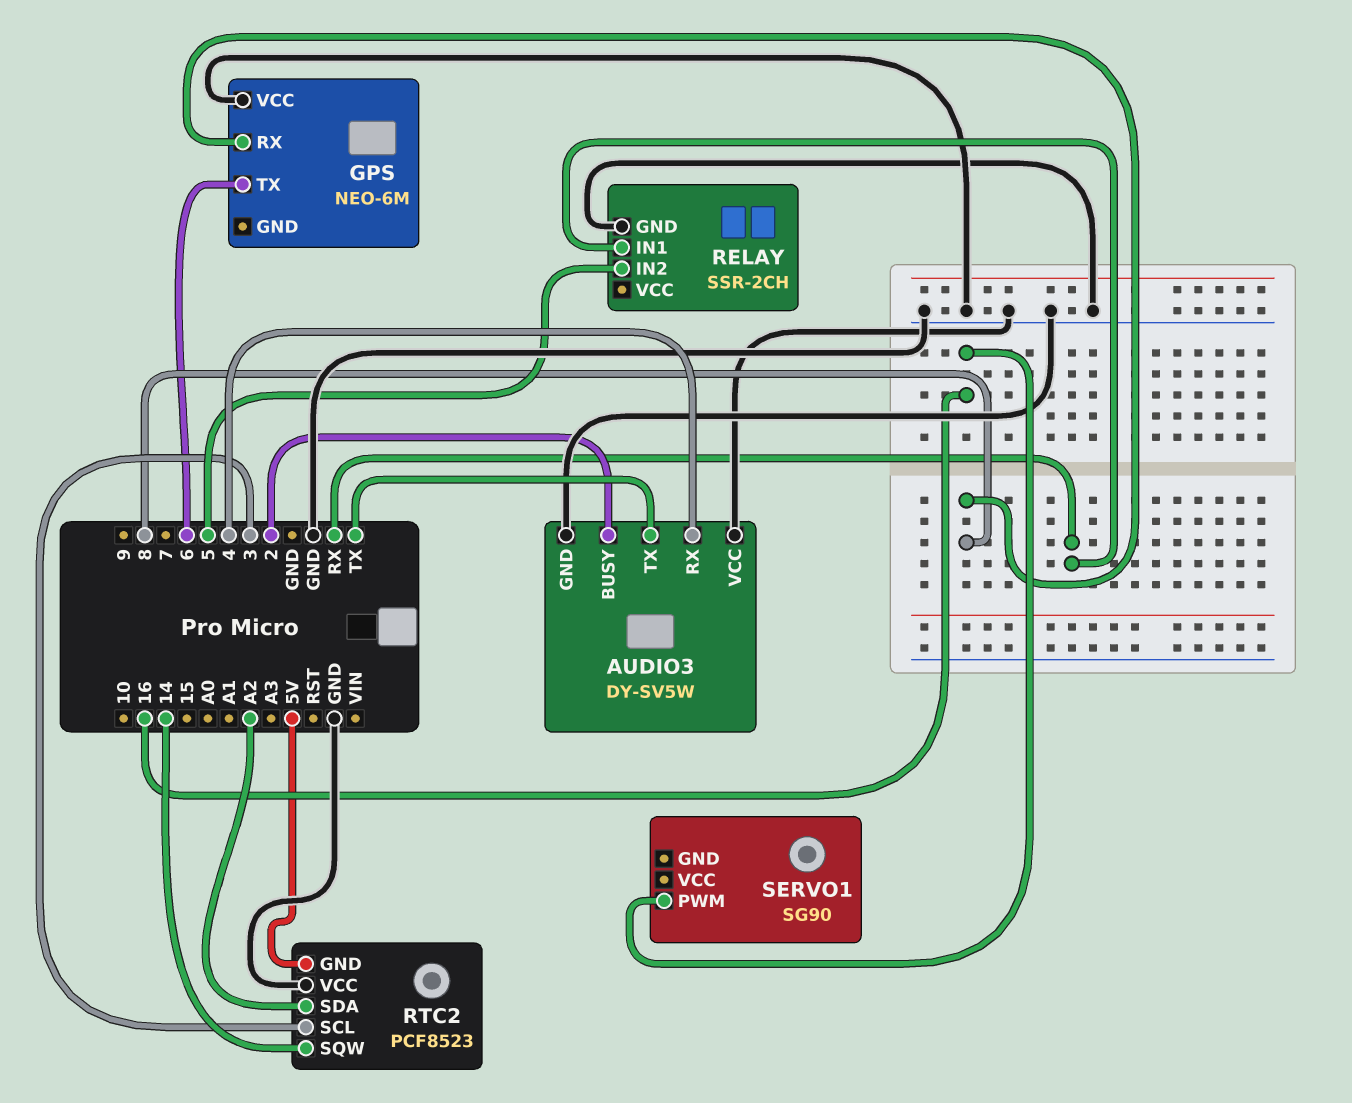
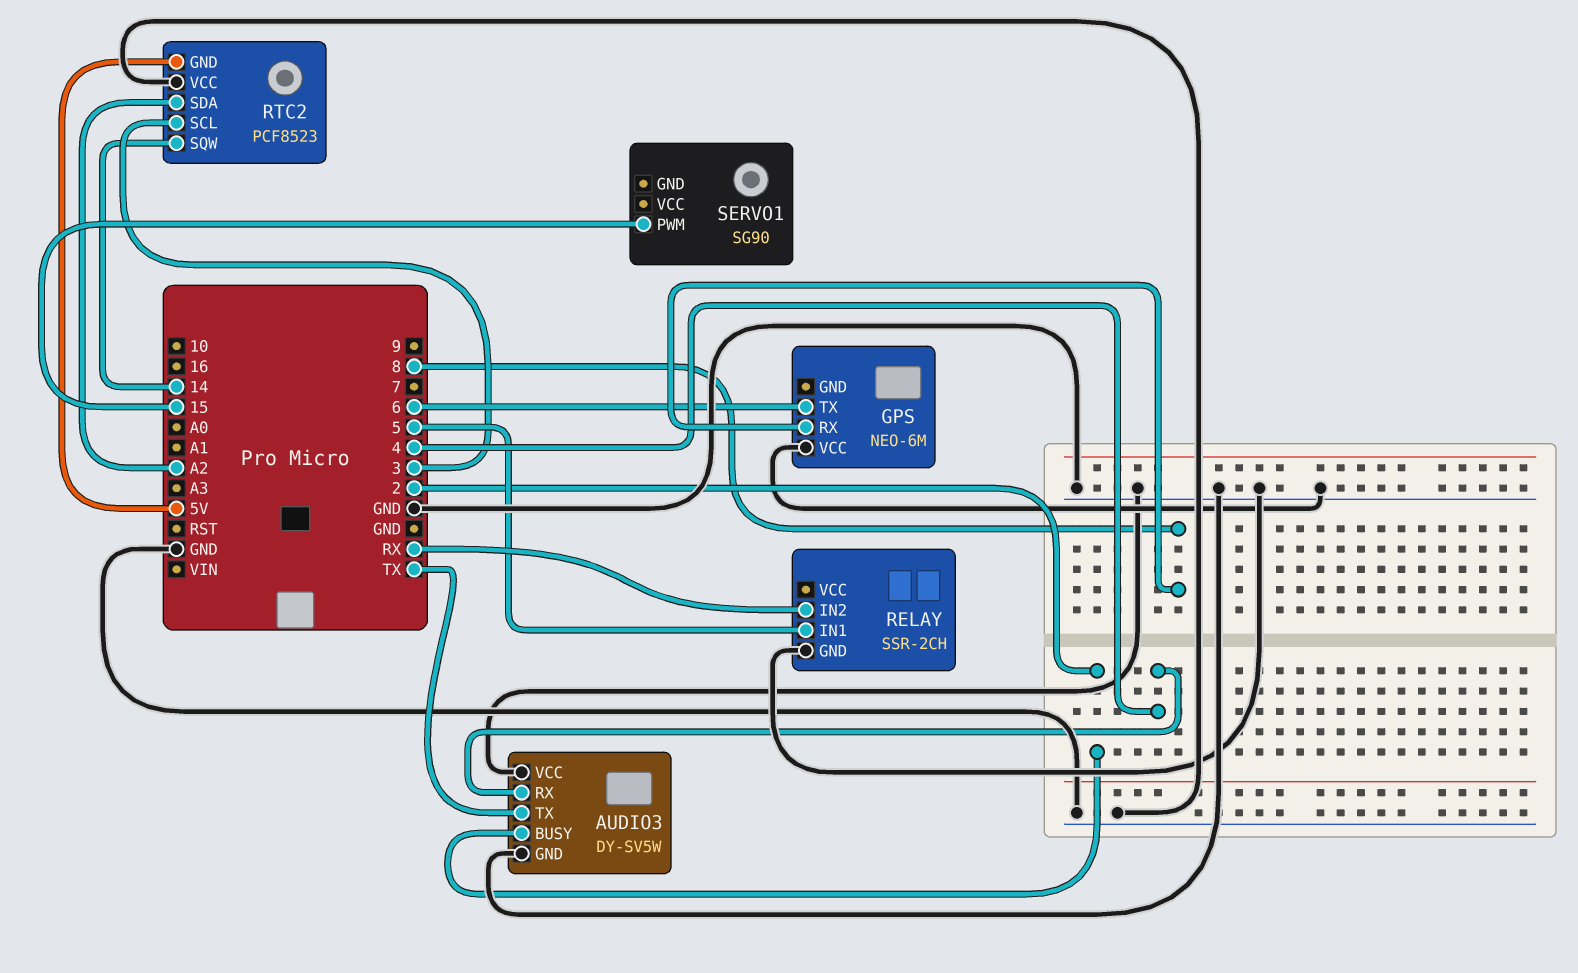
RELAY pin IN1: RX -> 5
RELAY pin IN2: 5 -> RX
SERVO1 pin PWM: 16 -> 15

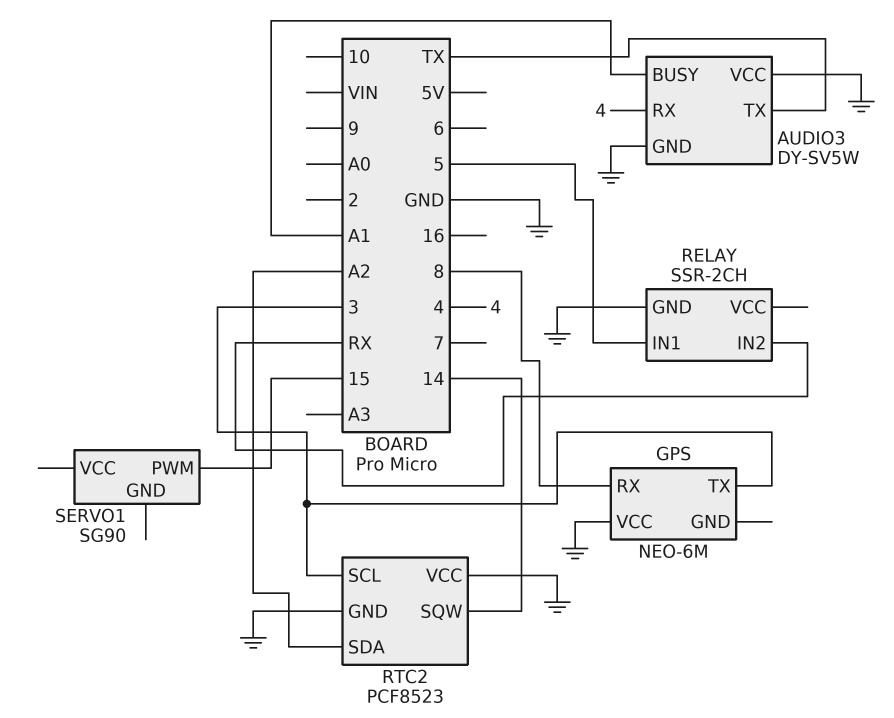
AUDIO3 pin BUSY: 2 -> A1
GPS pin TX: 6 -> 3
RTC2 pin GND: 5V -> GND

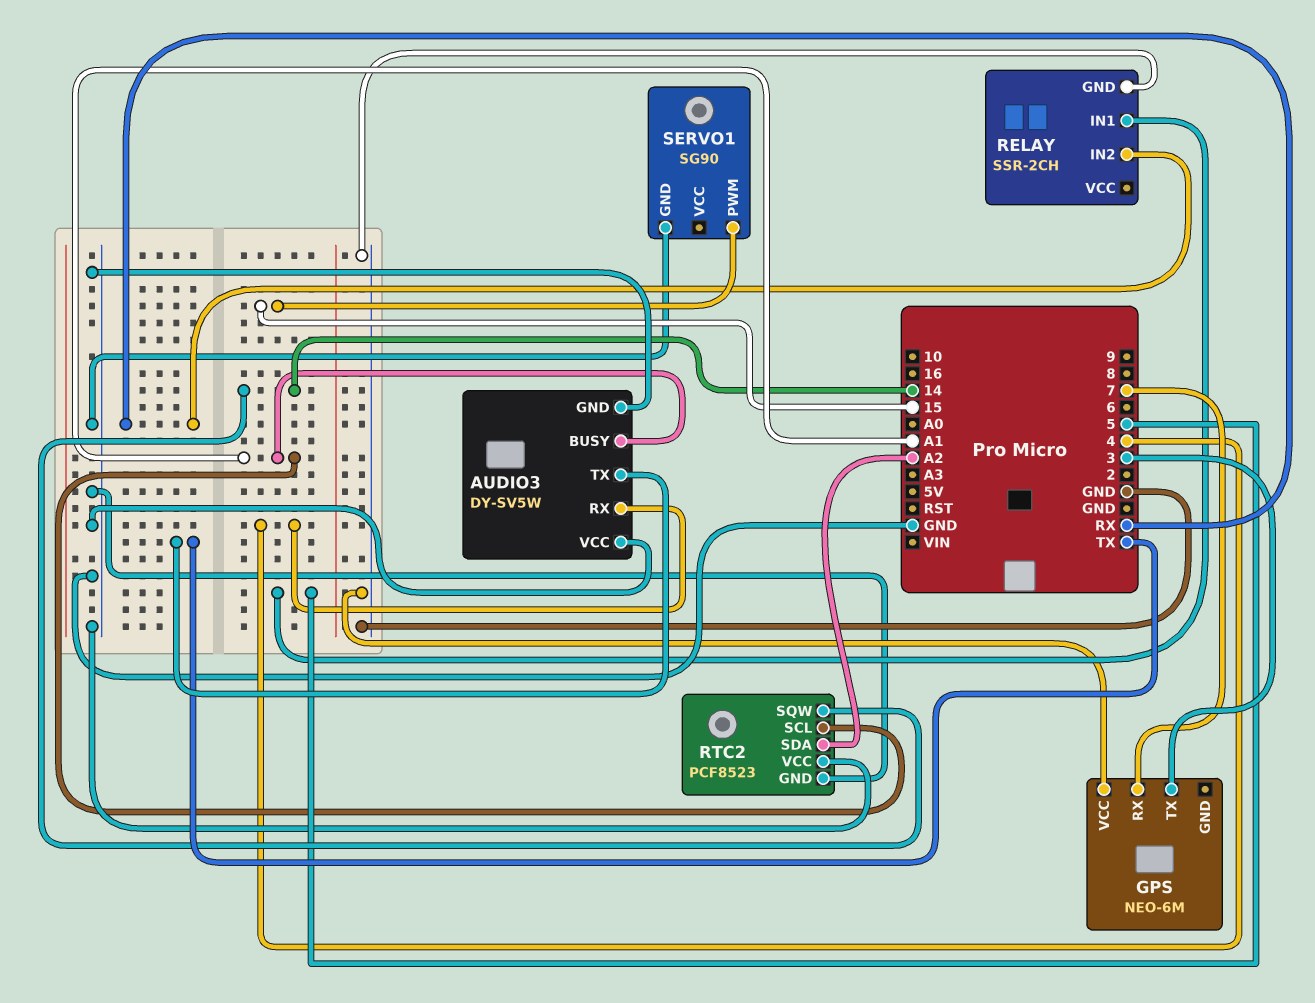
GPS pin RX: 8 -> 7
RTC2 pin SCL: 3 -> A1
SERVO1 pin GND: none -> GND

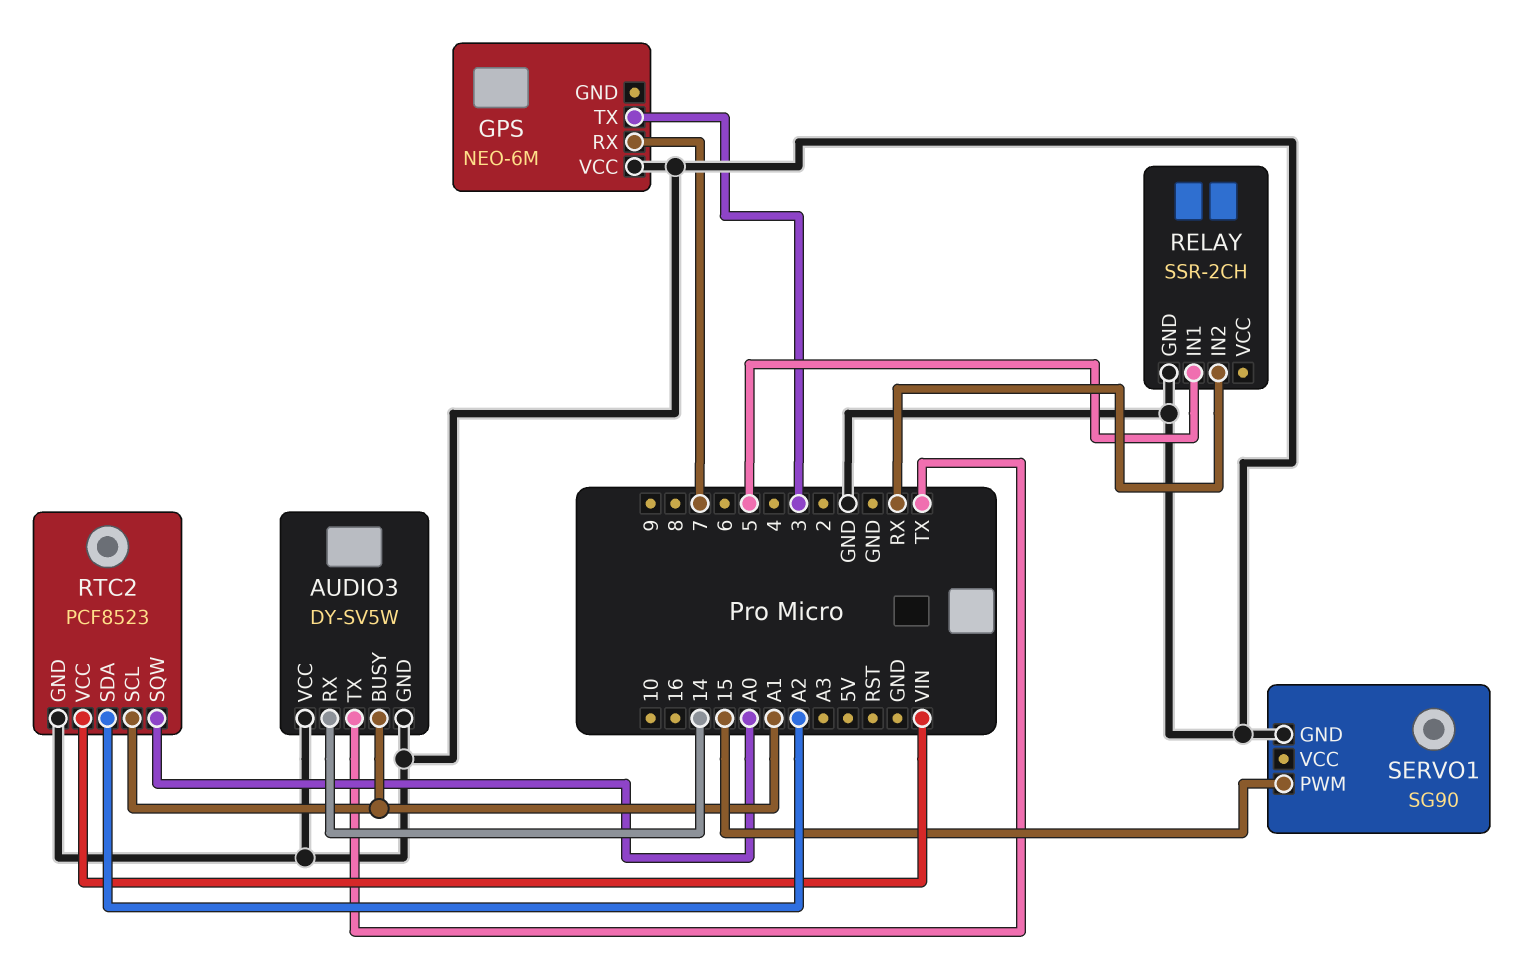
AUDIO3 pin RX: 4 -> 14
RTC2 pin SQW: 14 -> A0
RTC2 pin VCC: GND -> VIN

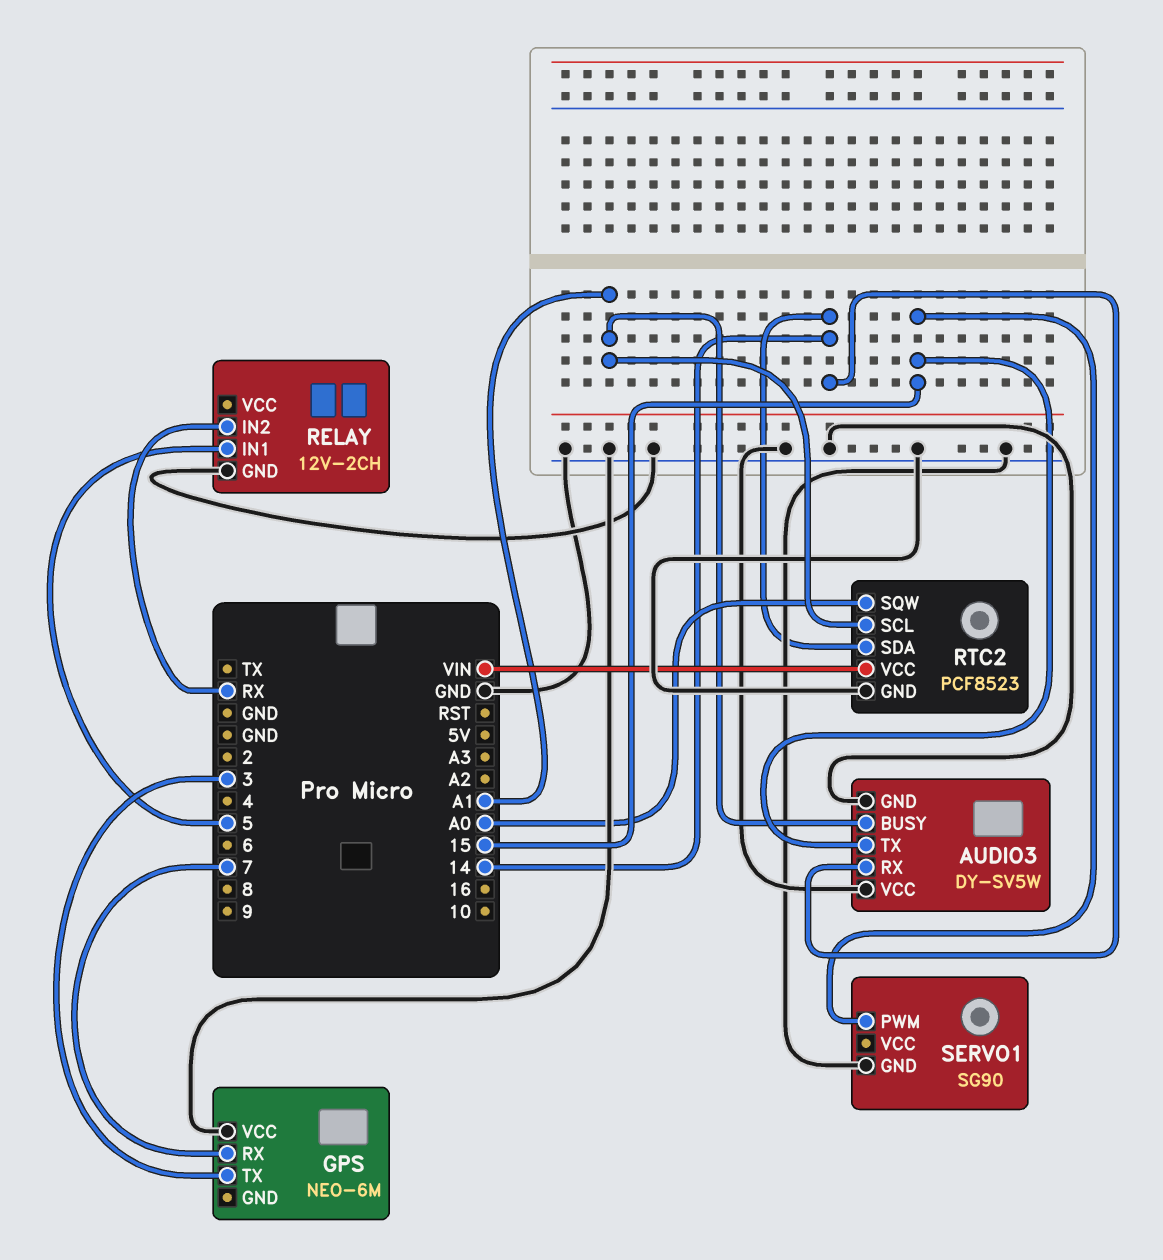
AUDIO3 pin TX: TX -> 15
RELAY: SSR-2CH -> 12V-2CH
RTC2 pin SDA: A2 -> 14

